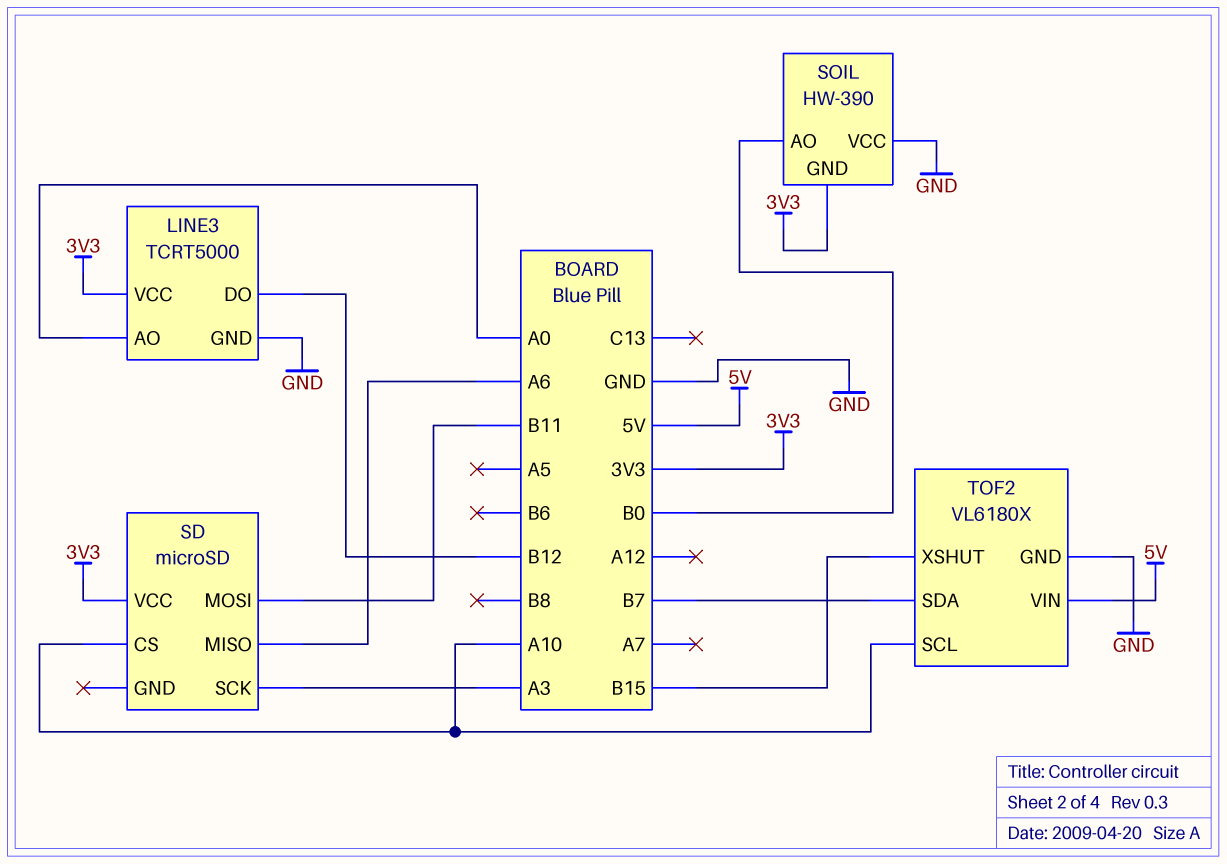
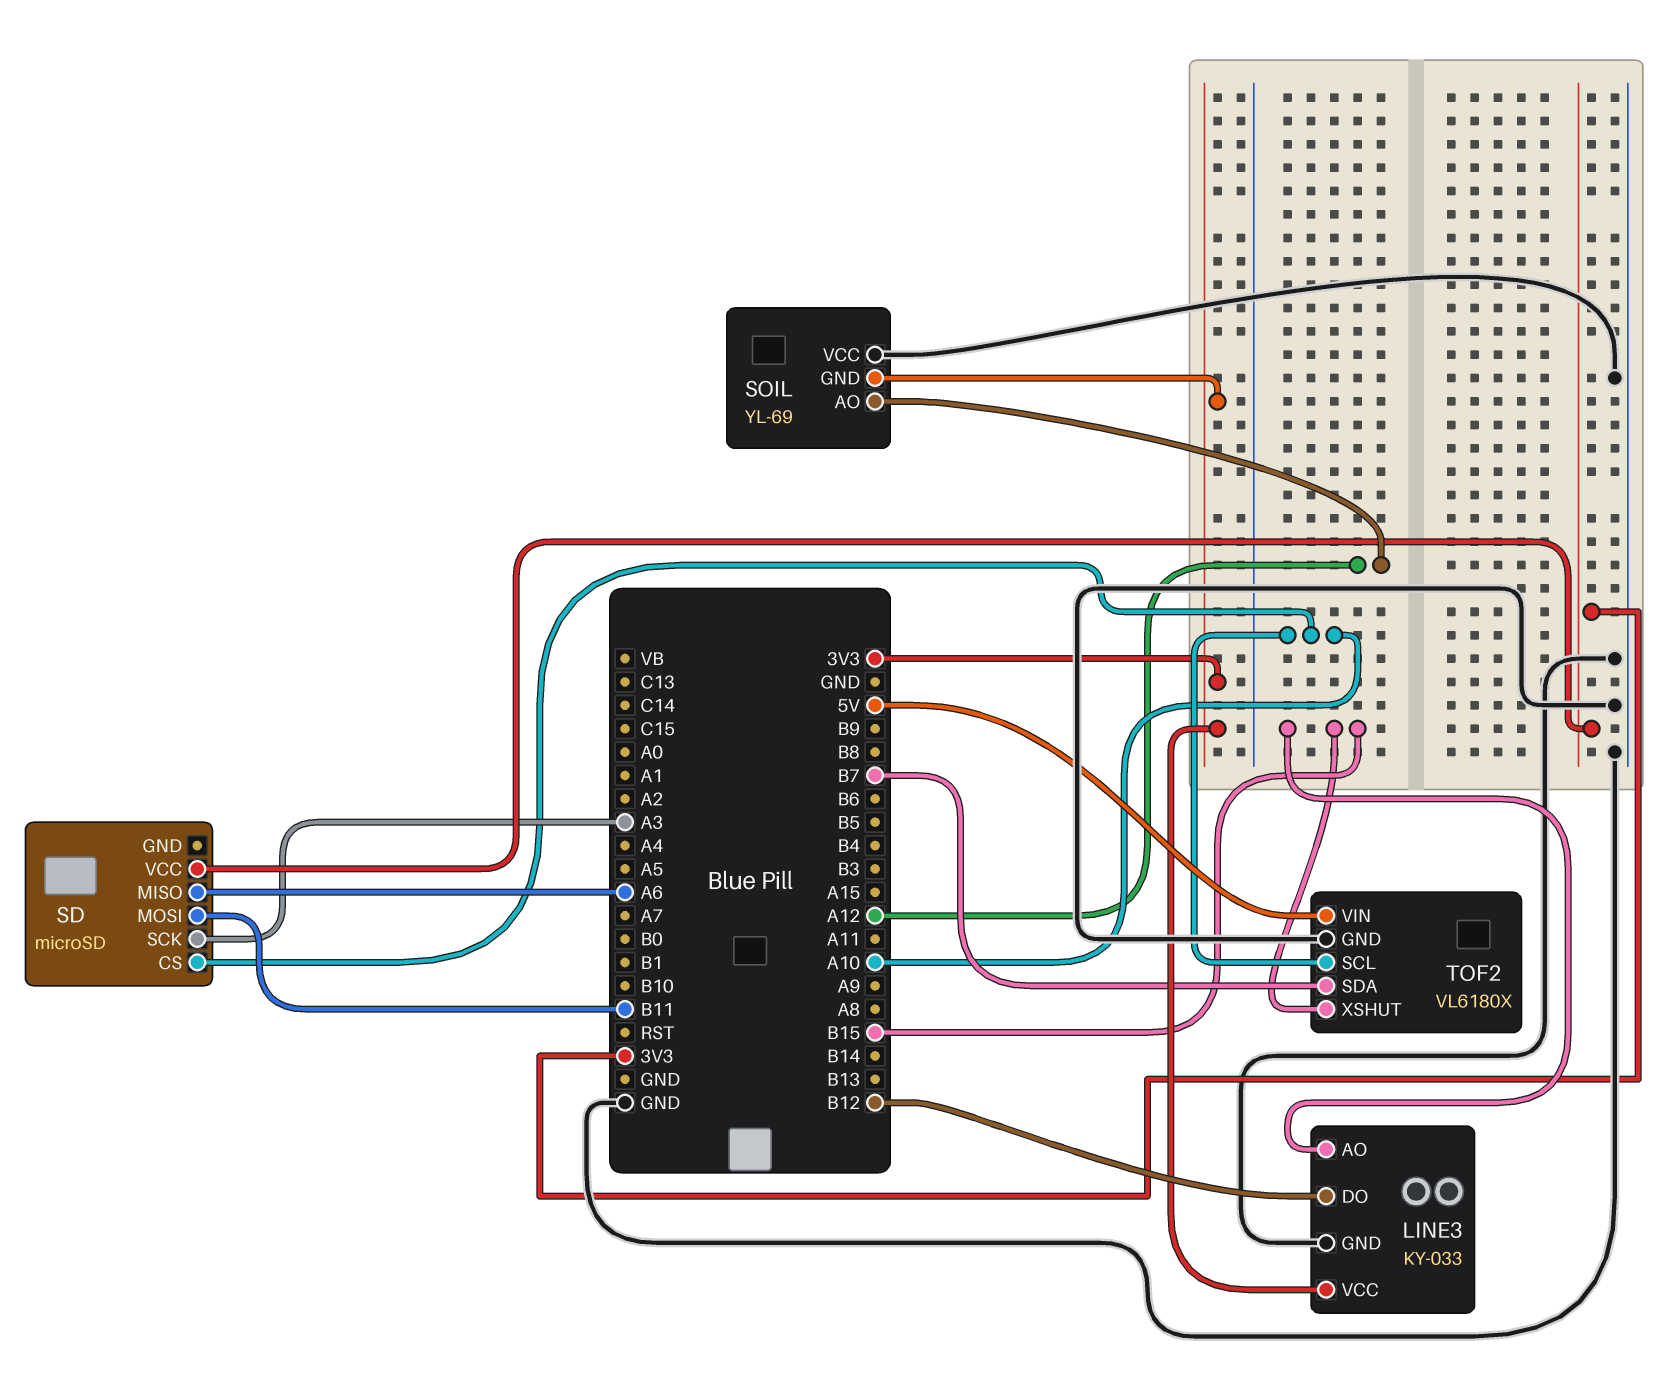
LINE3: TCRT5000 -> KY-033
LINE3 pin AO: A0 -> B15
SOIL: HW-390 -> YL-69
SOIL pin AO: B0 -> A12

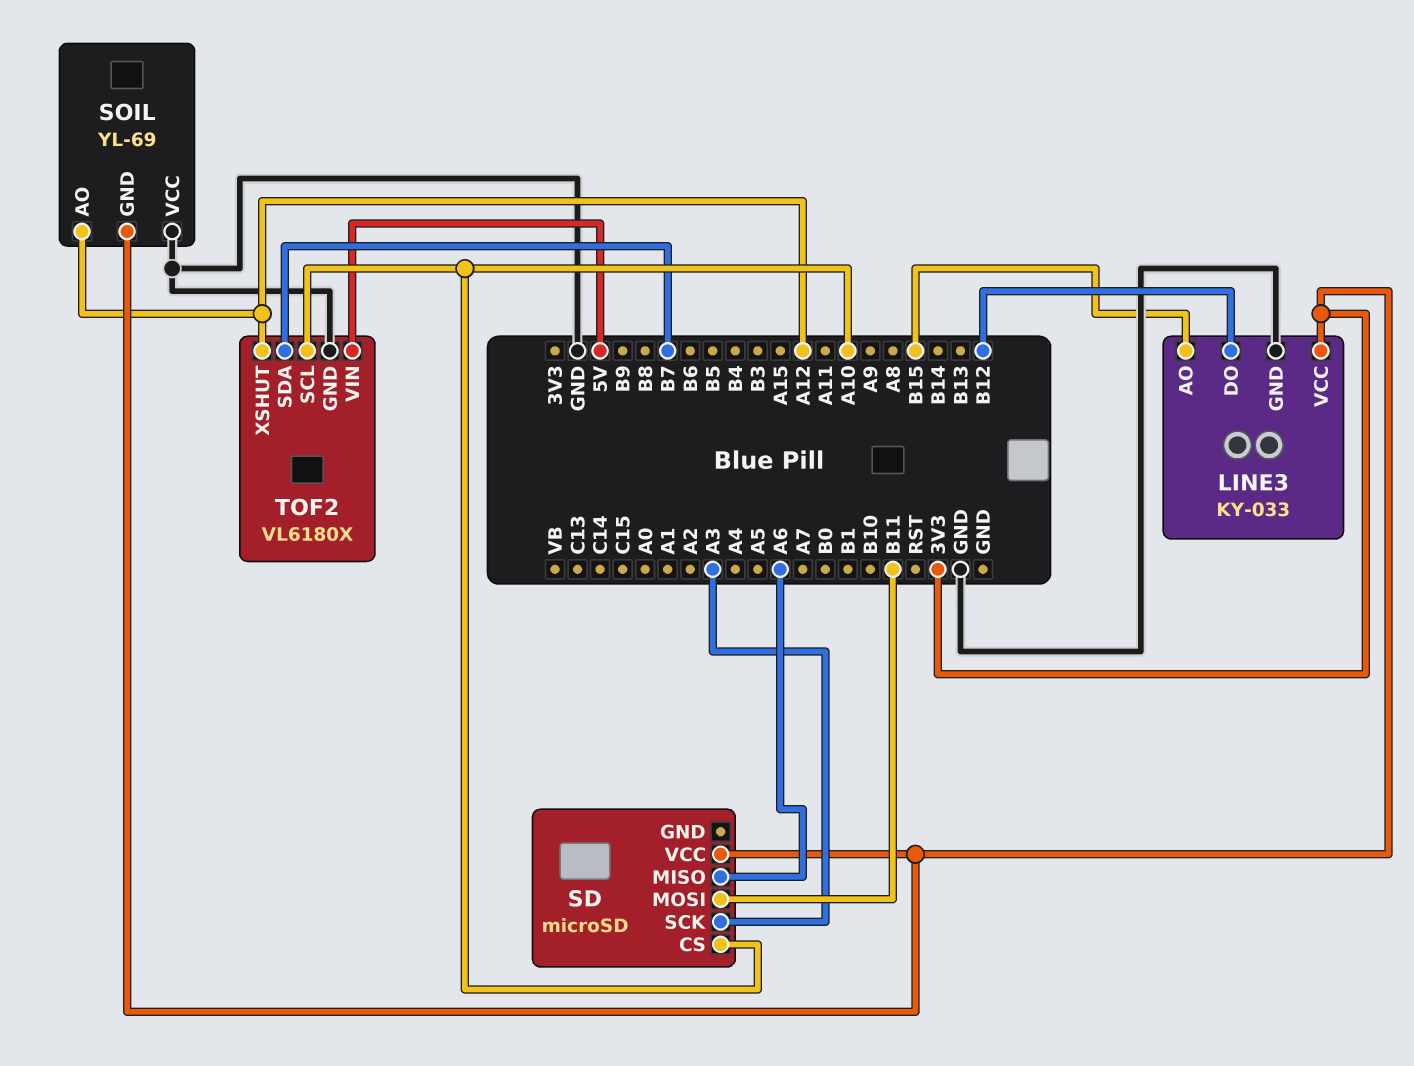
TOF2 pin XSHUT: B15 -> A12

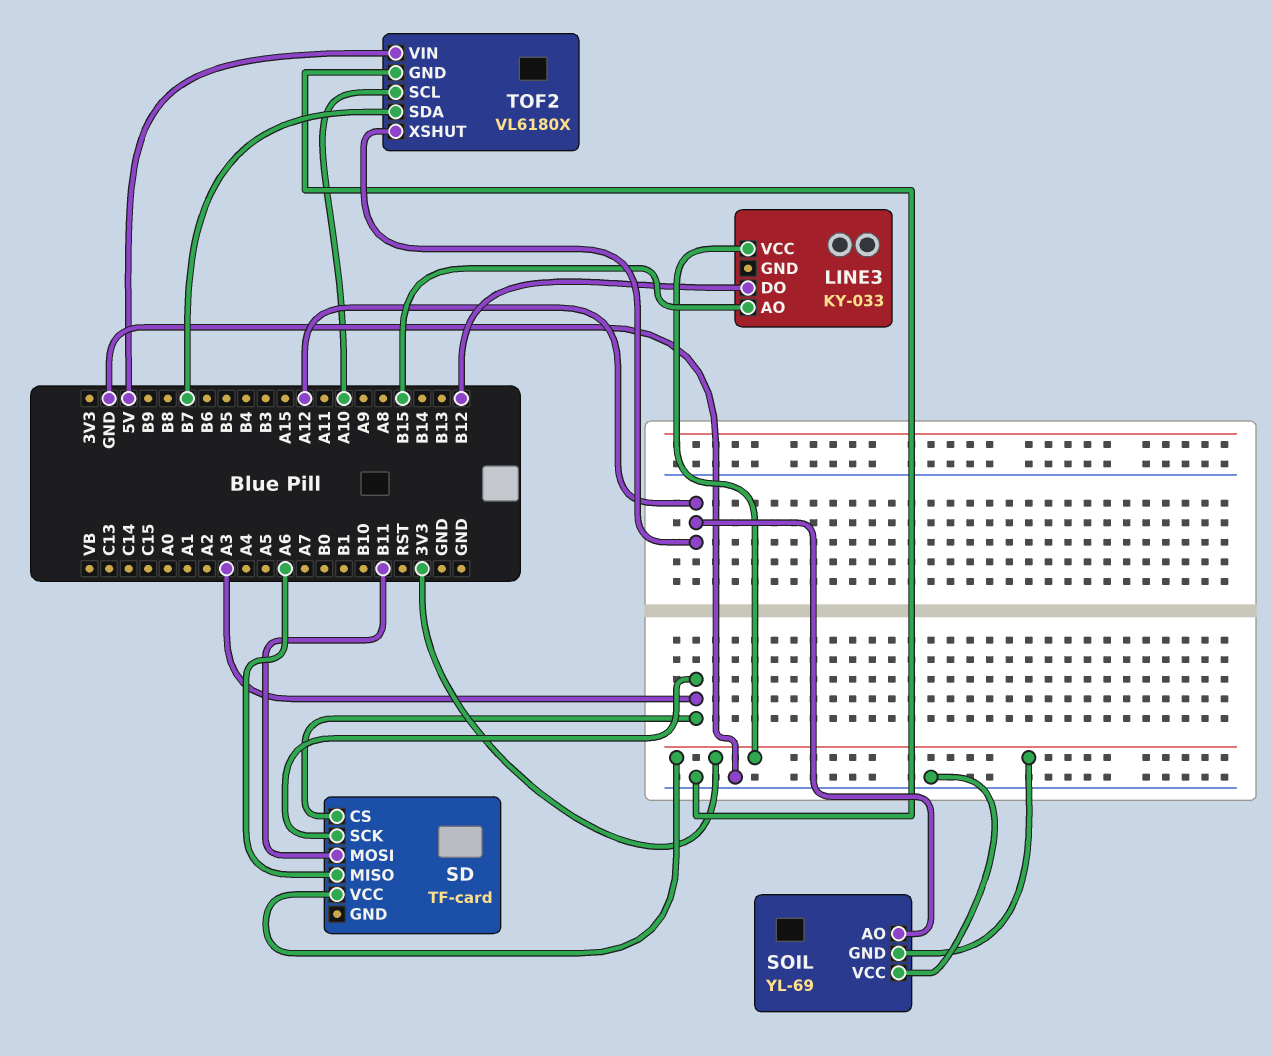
LINE3 pin GND: GND -> none
SD: microSD -> TF-card
SD pin CS: A10 -> A3

